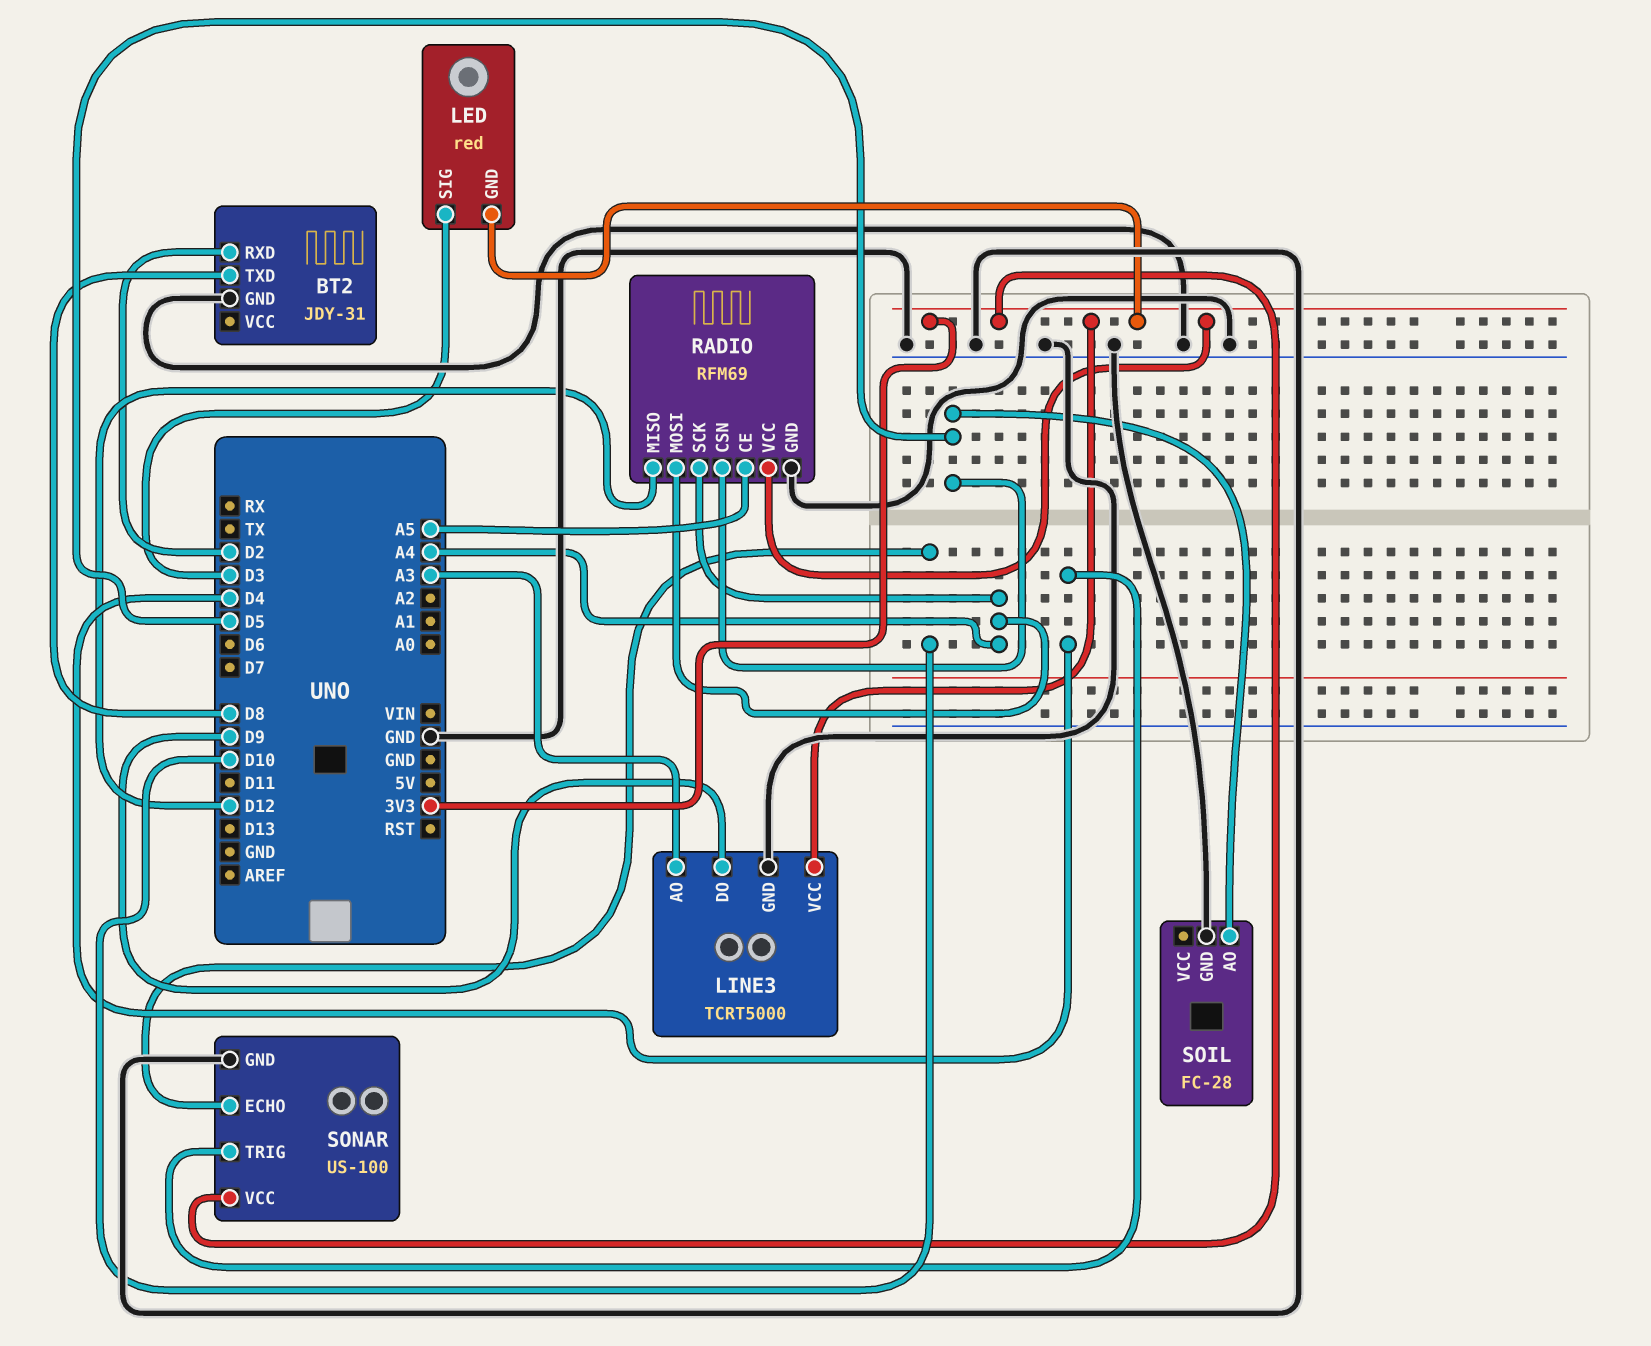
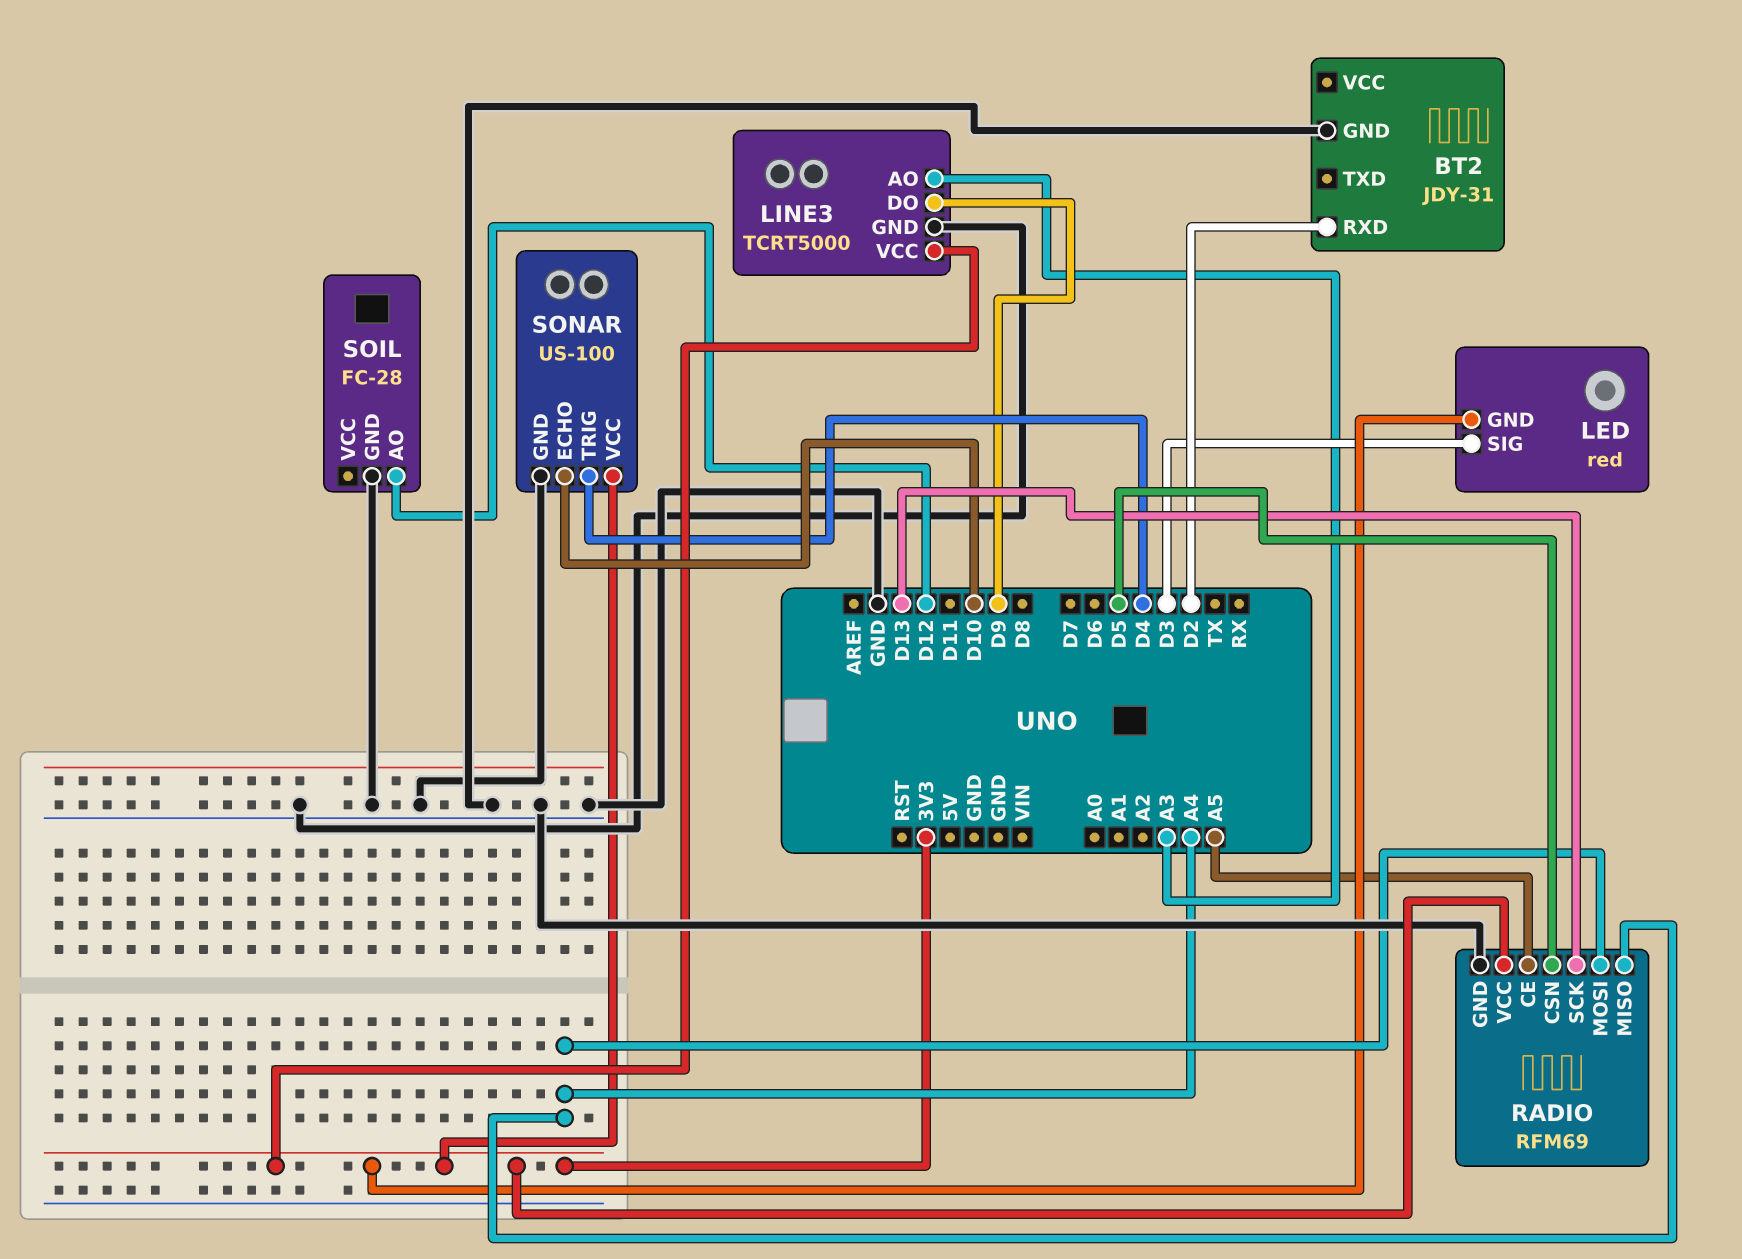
BT2 pin TXD: D8 -> none
RADIO pin MISO: D12 -> A4
RADIO pin SCK: A4 -> D13
SOIL pin AO: D5 -> D12

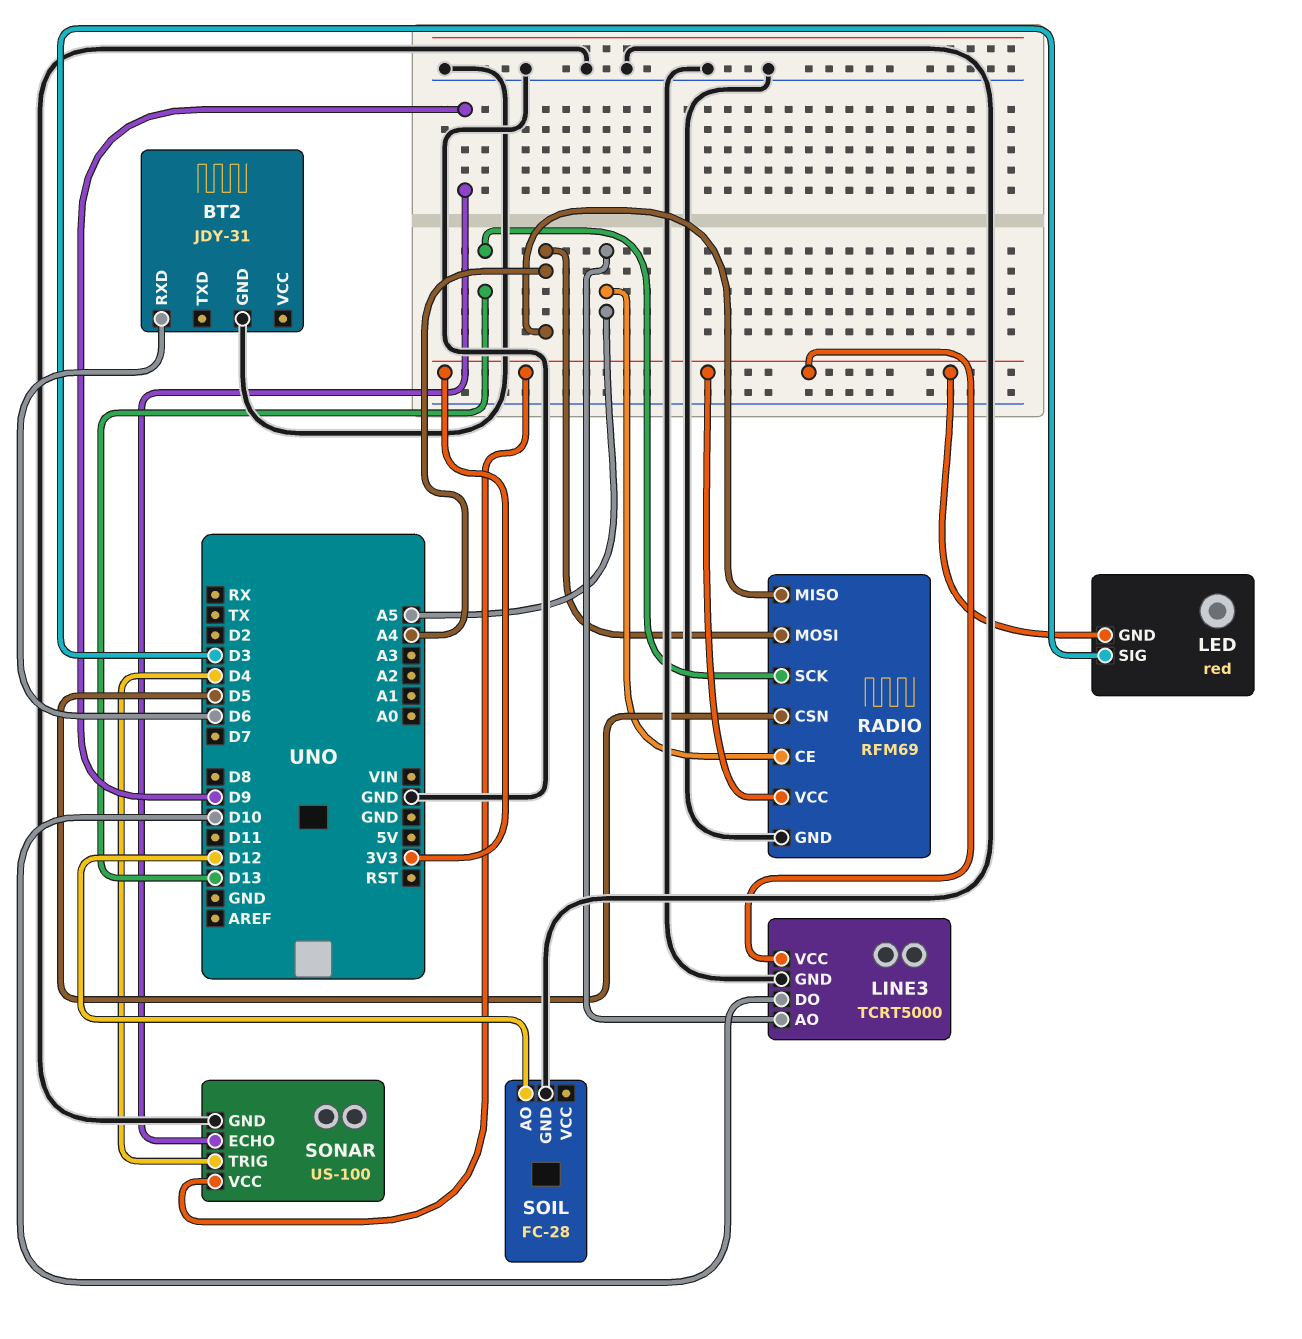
BT2 pin RXD: D2 -> D6
LINE3 pin AO: A3 -> A5
LINE3 pin DO: D9 -> D10
SONAR pin ECHO: D10 -> D9

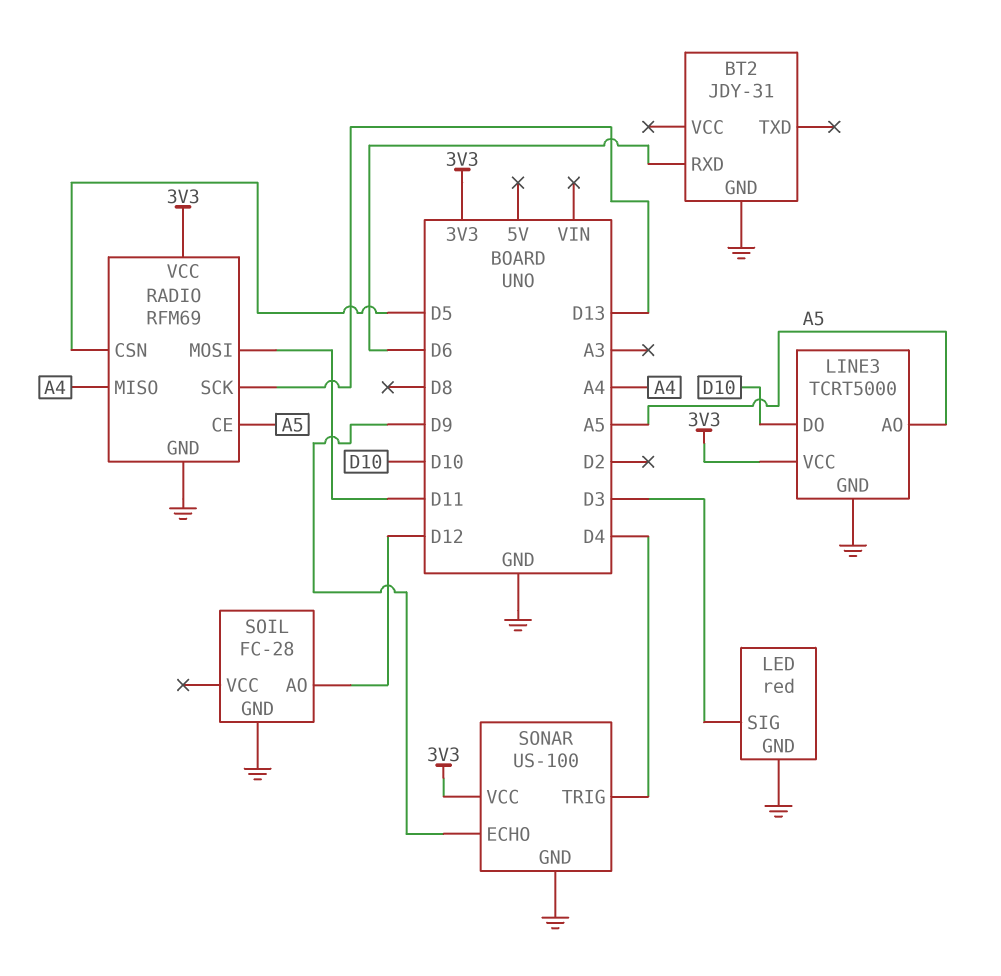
LED pin GND: 3V3 -> GND
RADIO pin MOSI: A4 -> D11

